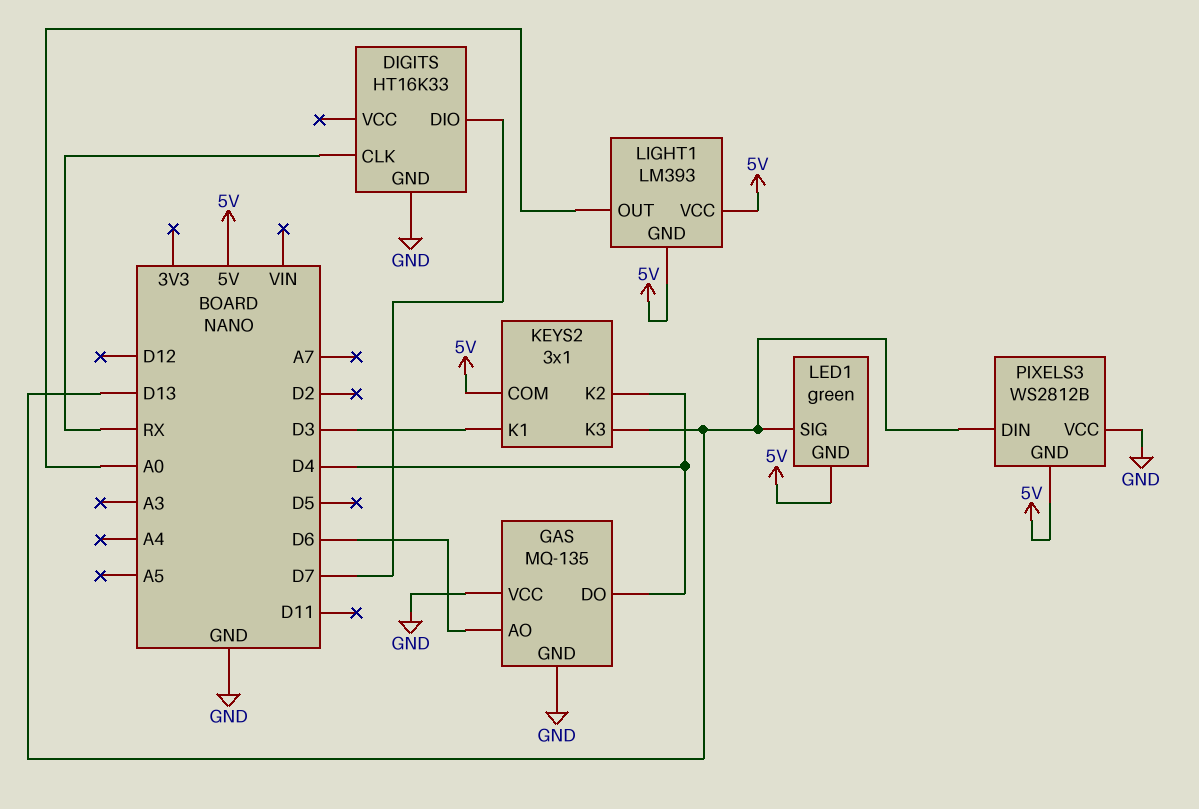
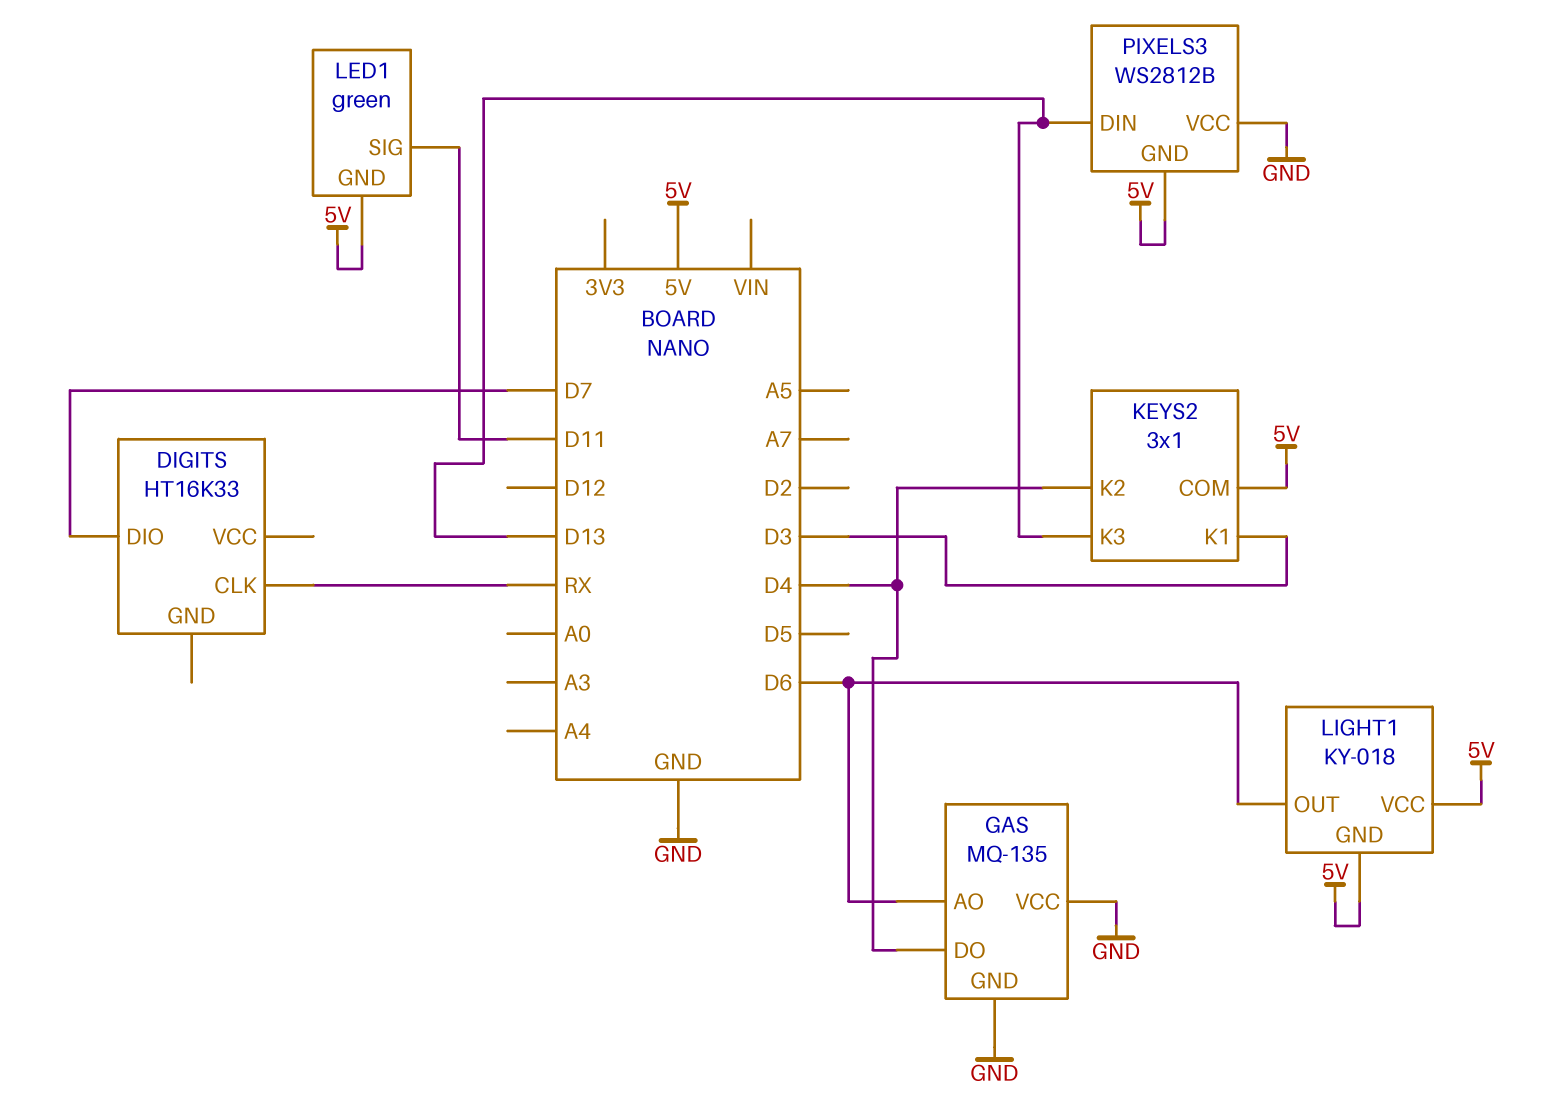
DIGITS pin GND: GND -> none
LED1 pin SIG: D13 -> D11
LIGHT1: LM393 -> KY-018
LIGHT1 pin OUT: A0 -> D6

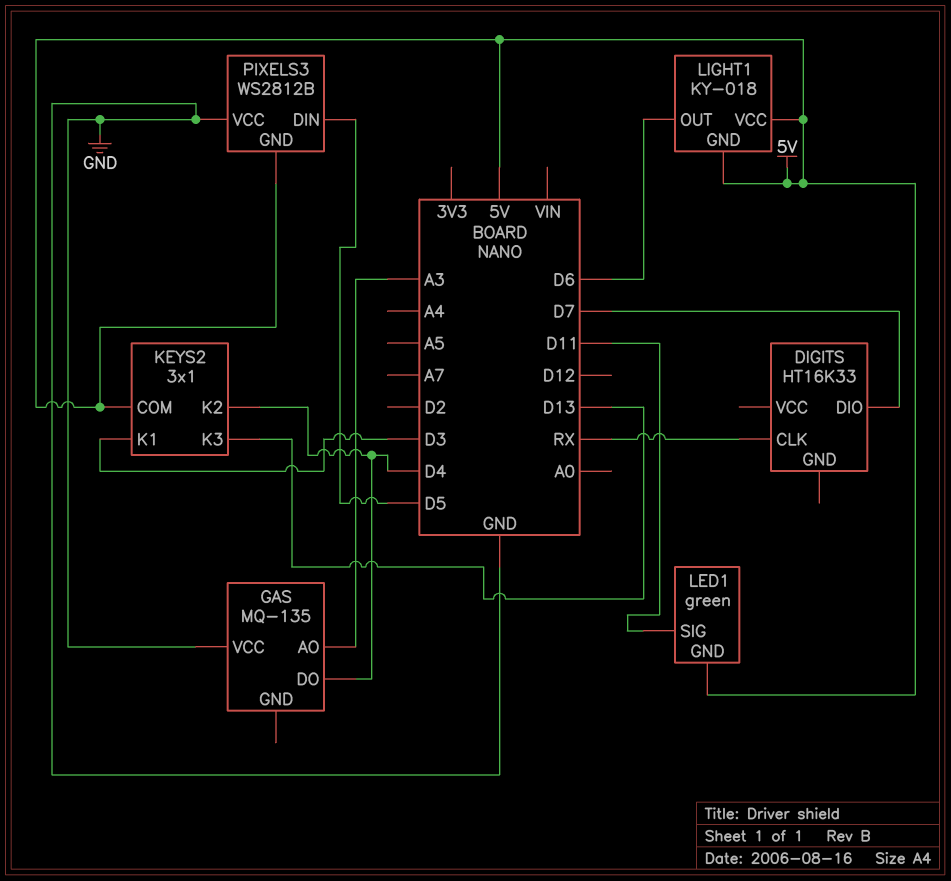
GAS pin AO: D6 -> A3
GAS pin GND: GND -> none
PIXELS3 pin DIN: D13 -> D5

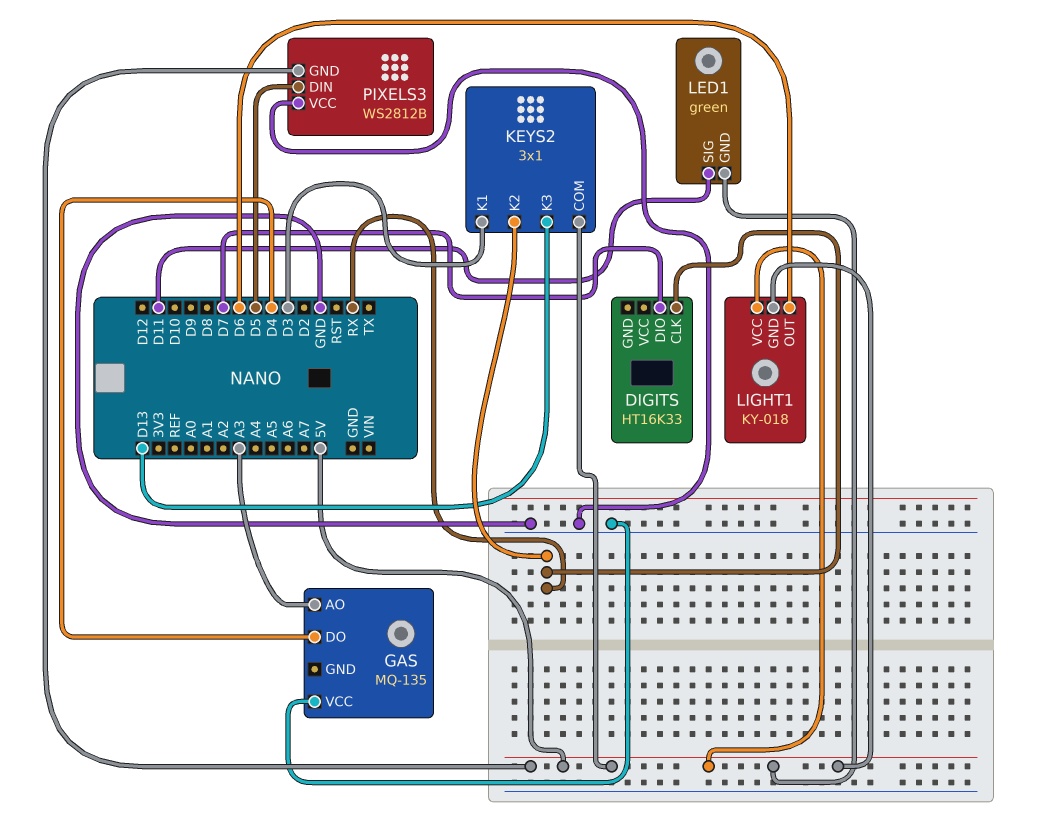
KEYS2 pin K2: D4 -> RX

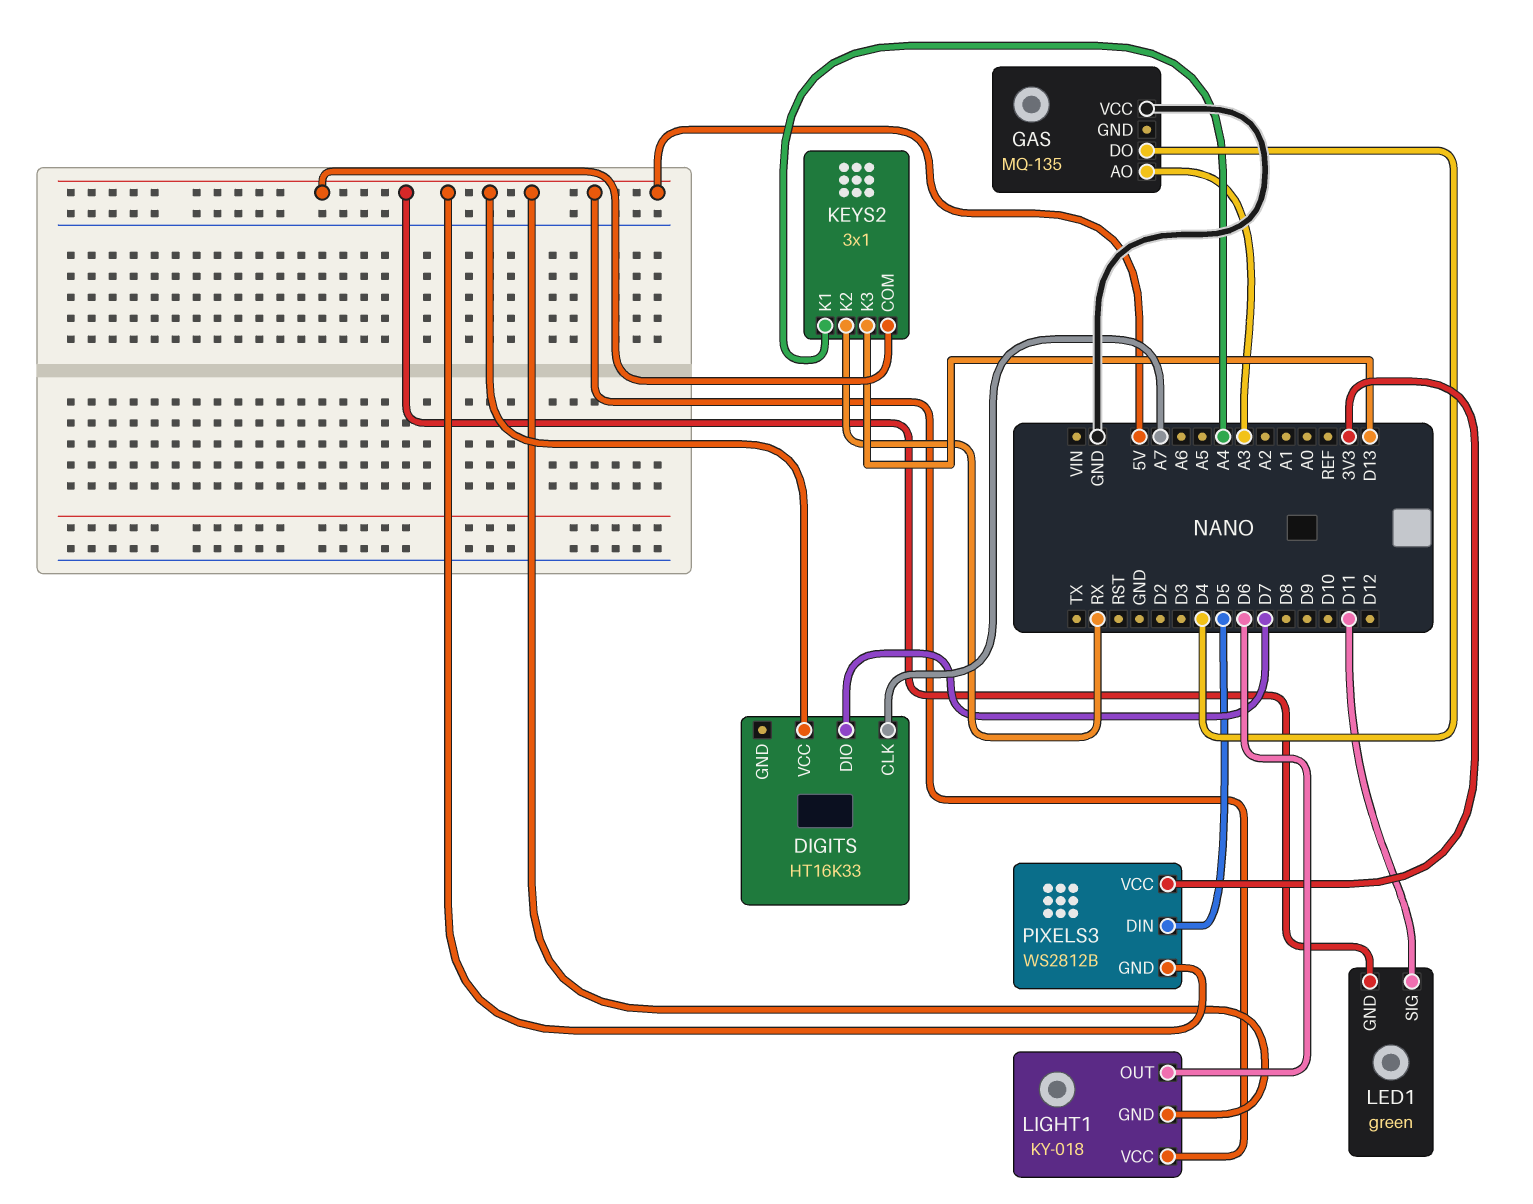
DIGITS pin CLK: RX -> A7
DIGITS pin VCC: none -> 5V
KEYS2 pin K1: D3 -> A4
PIXELS3 pin VCC: GND -> 3V3

